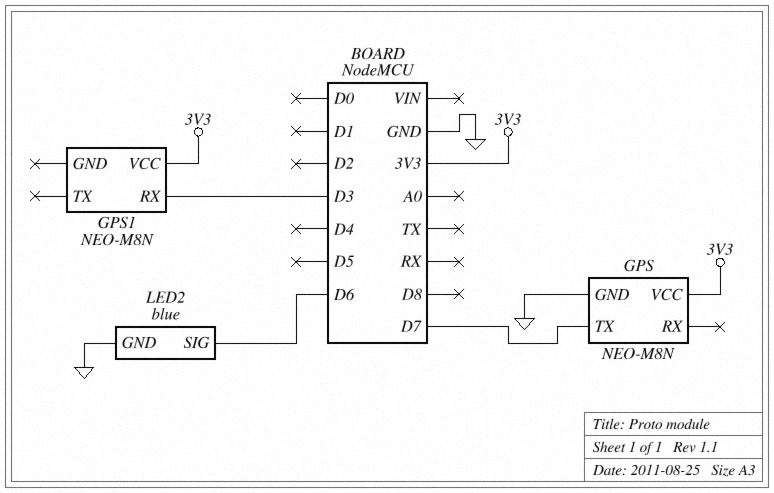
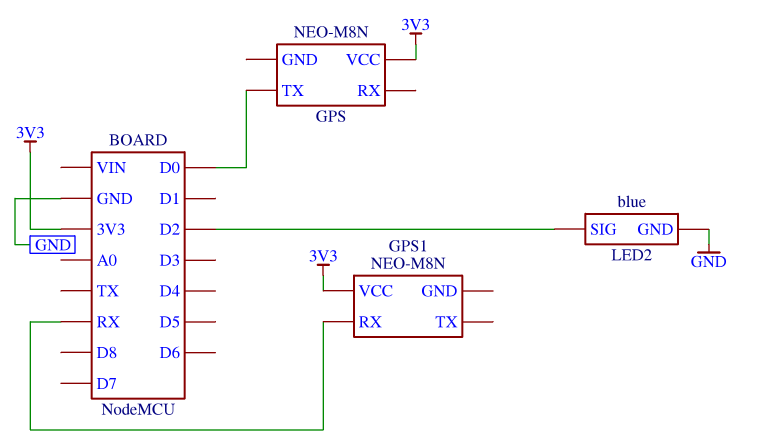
GPS pin GND: GND -> none
GPS pin TX: D7 -> D0
GPS1 pin RX: D3 -> RX
LED2 pin SIG: D6 -> D2

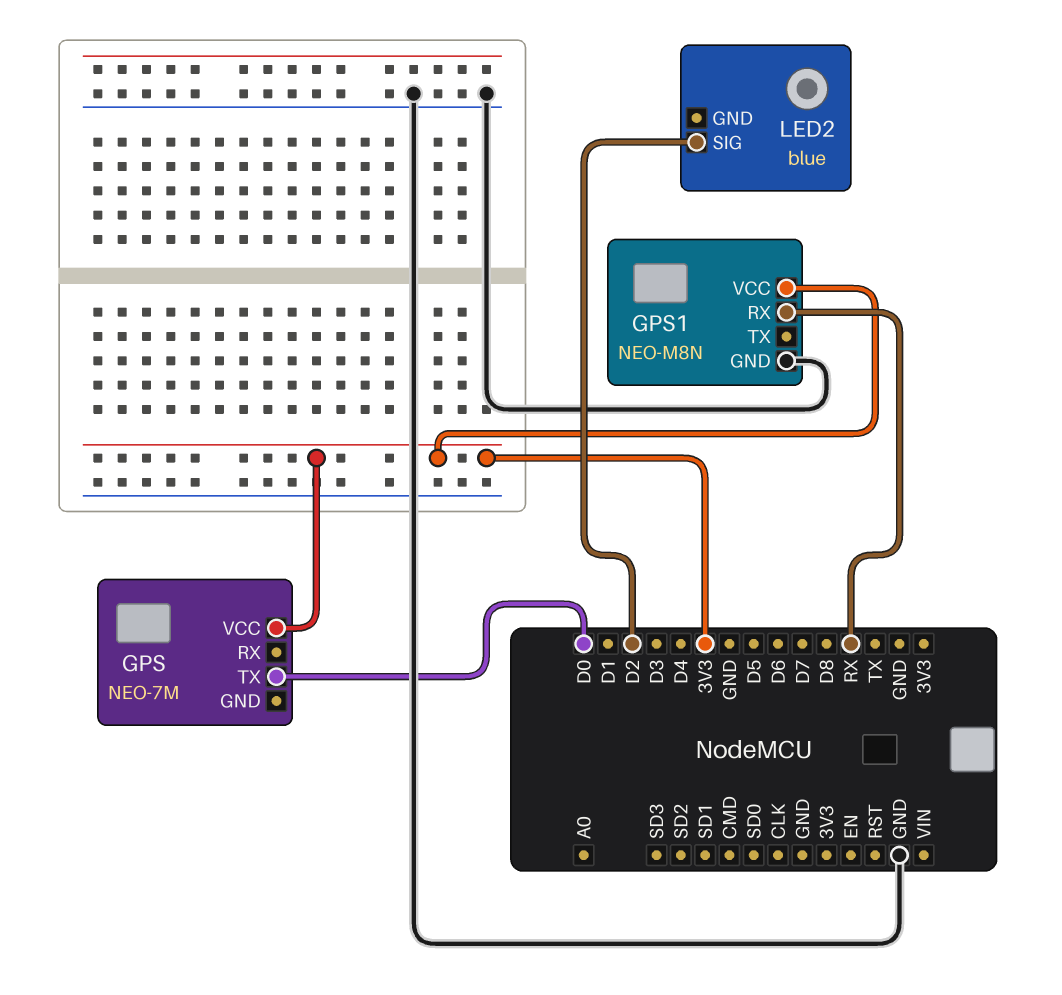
GPS: NEO-M8N -> NEO-7M
GPS1 pin GND: none -> GND
LED2 pin GND: GND -> none

